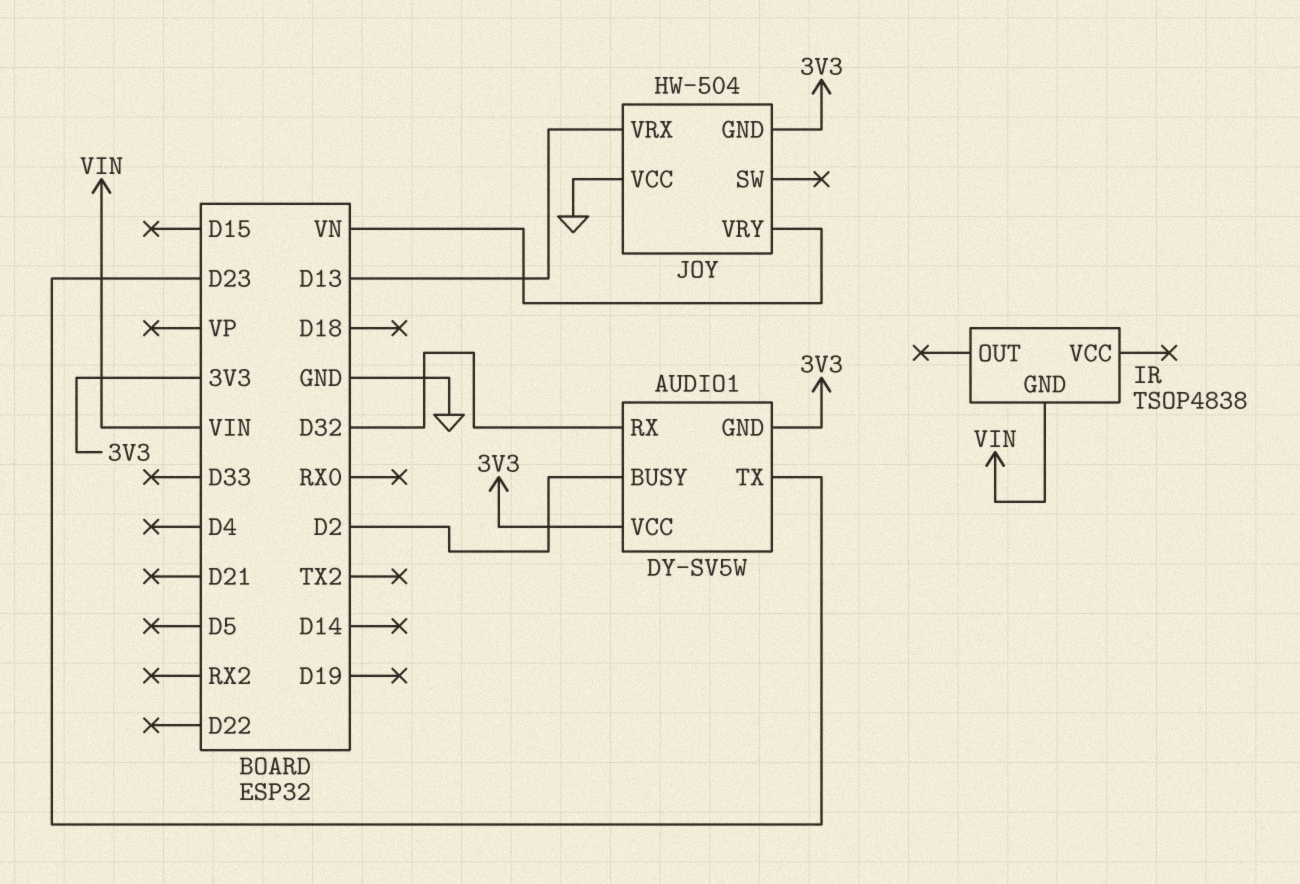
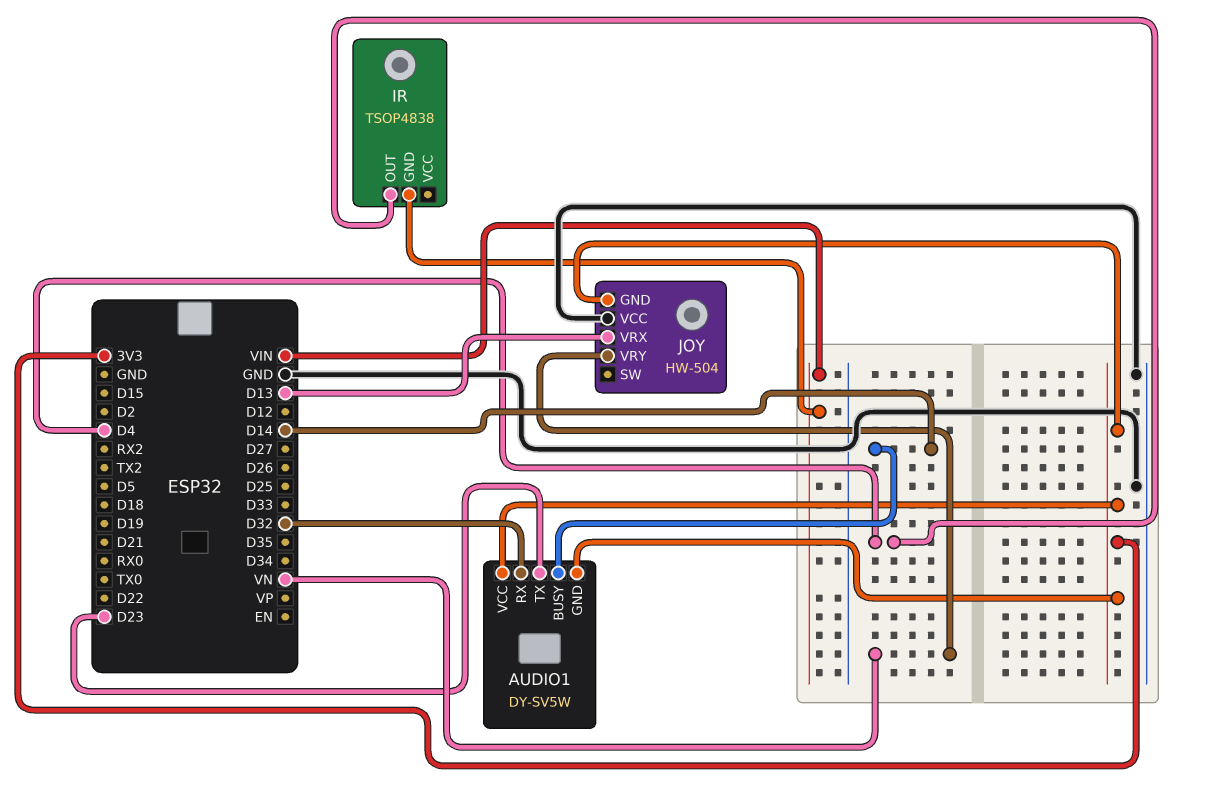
AUDIO1 pin BUSY: D2 -> D14
IR pin OUT: none -> D4

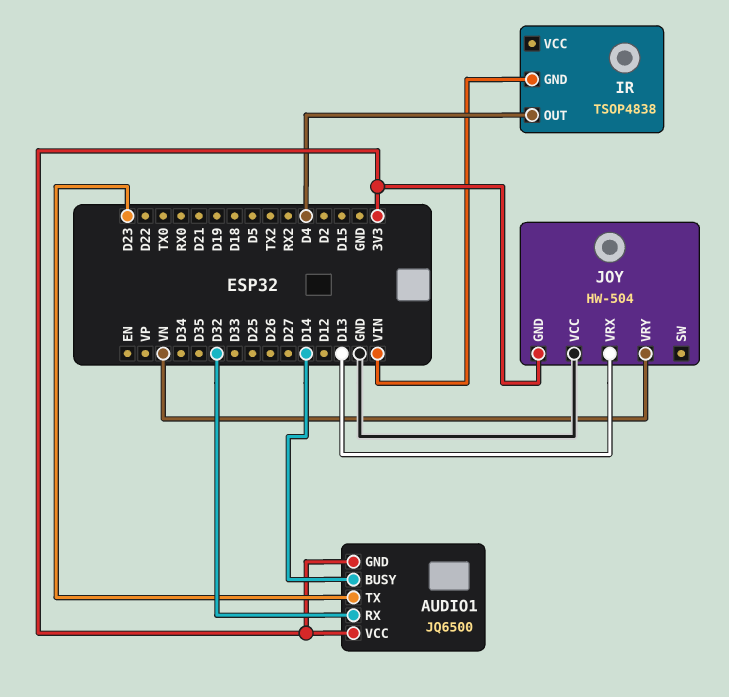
AUDIO1: DY-SV5W -> JQ6500

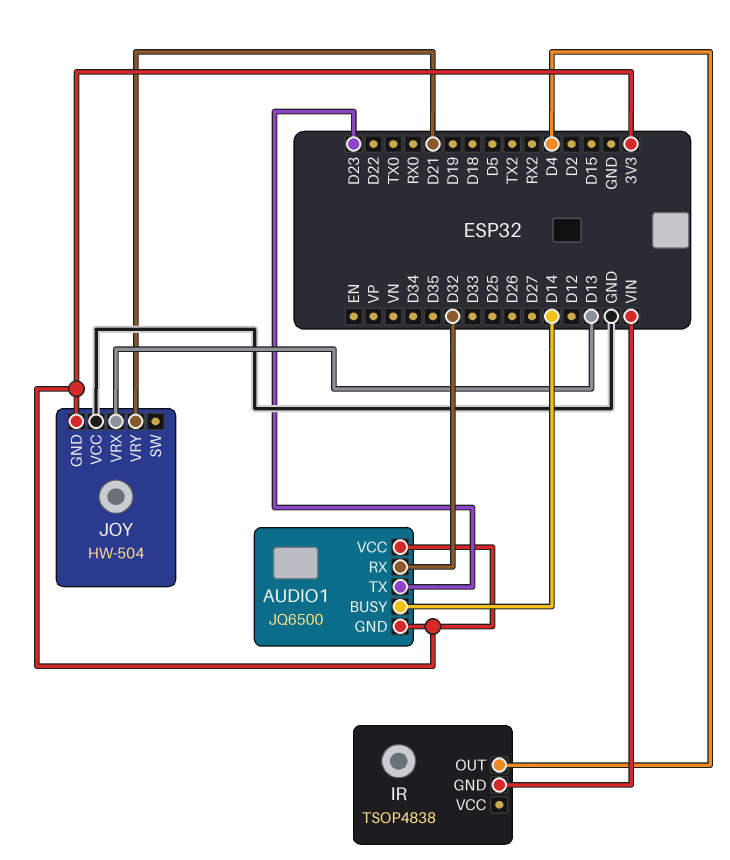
JOY pin VRY: VN -> D21

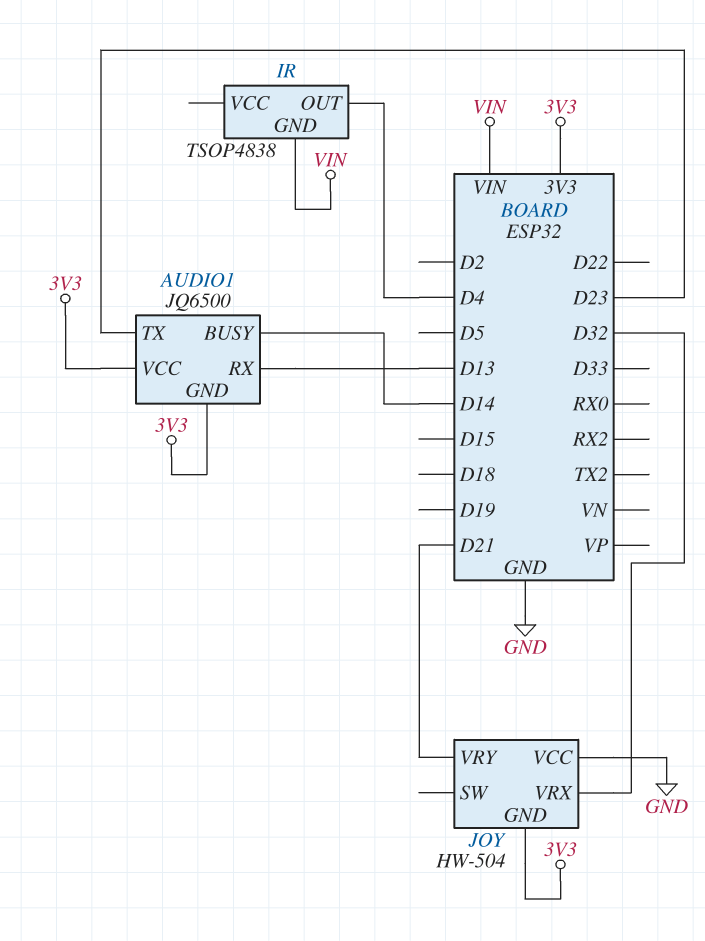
AUDIO1 pin RX: D32 -> D13
JOY pin VRX: D13 -> D32

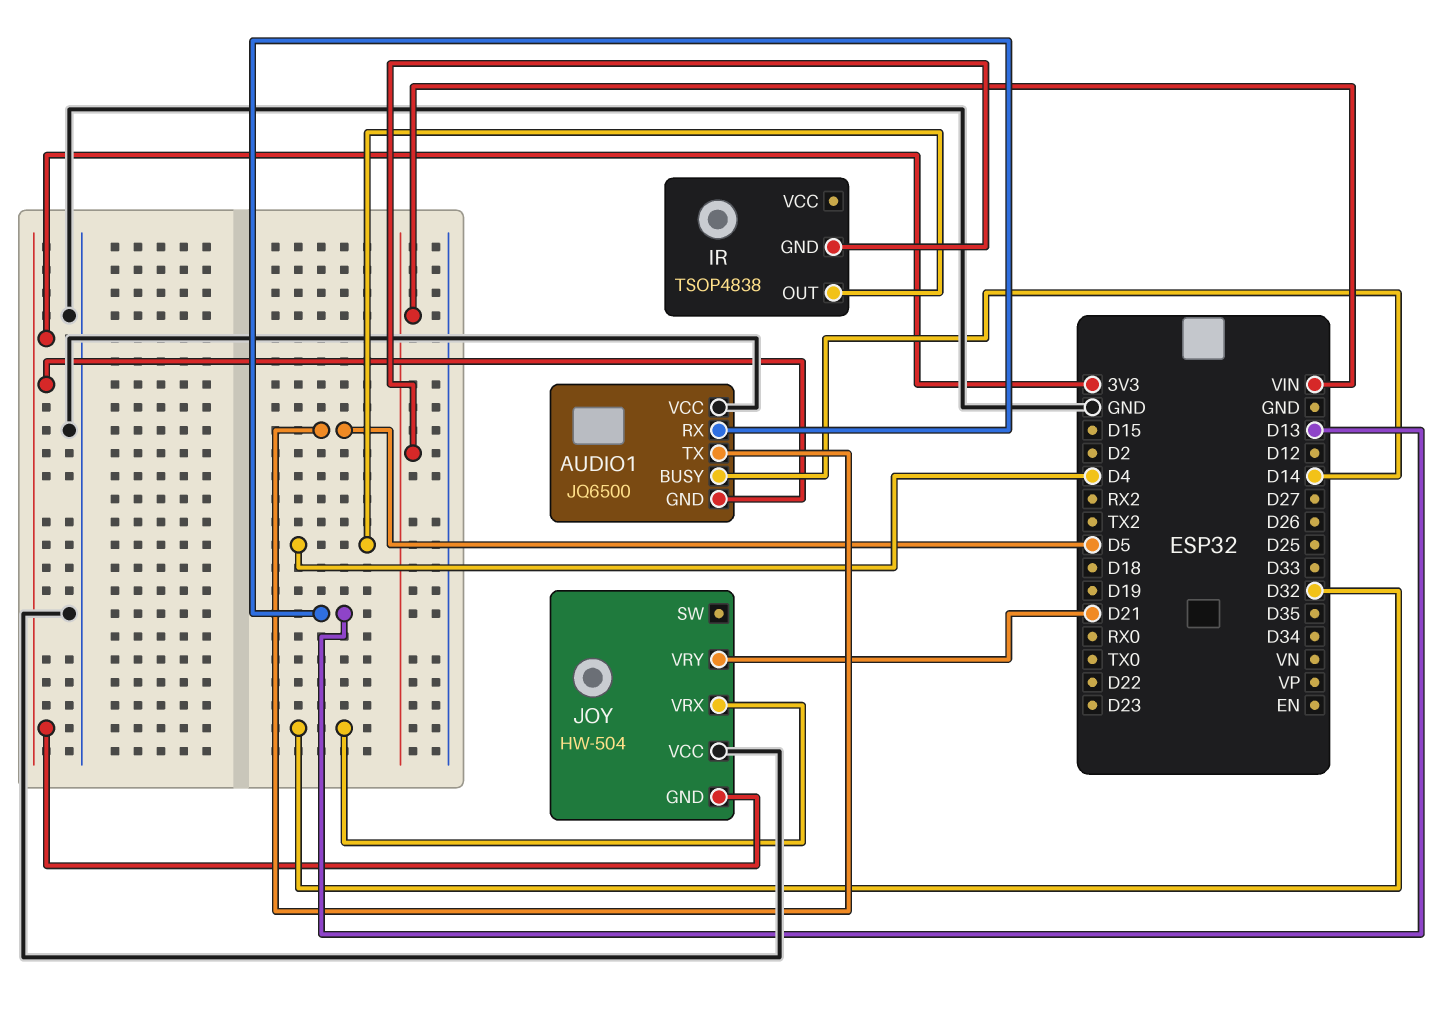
AUDIO1 pin TX: D23 -> D5
AUDIO1 pin VCC: 3V3 -> GND

